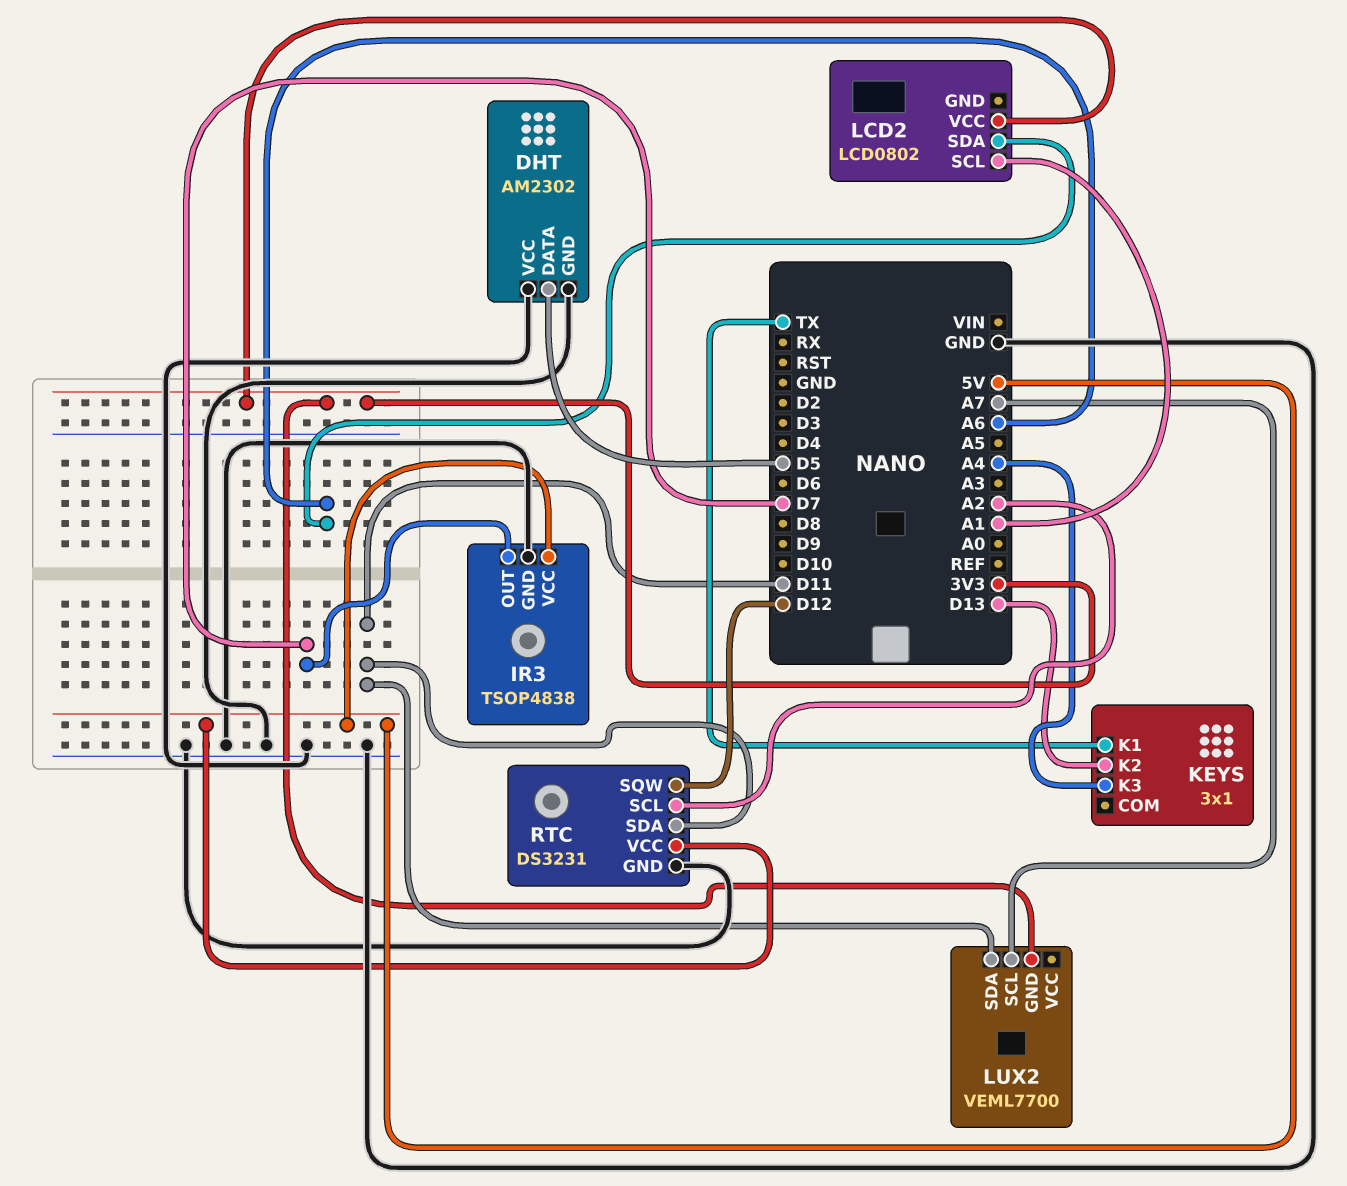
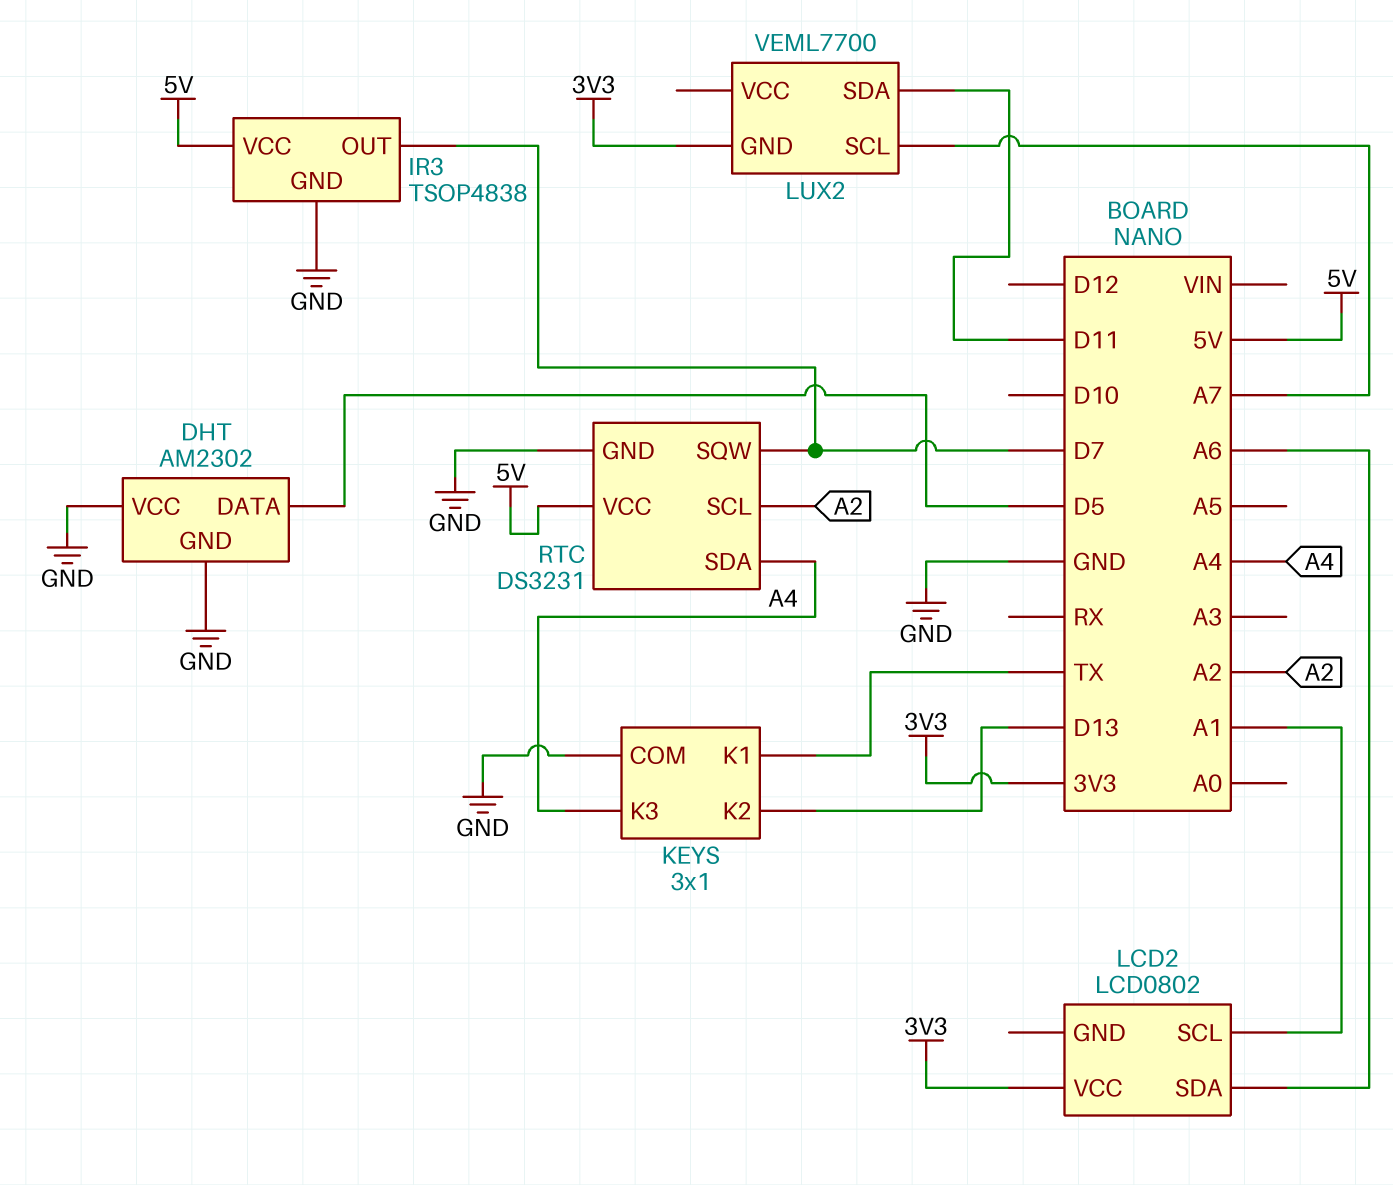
KEYS pin COM: none -> GND
RTC pin SDA: D11 -> A4
RTC pin SQW: D12 -> D7

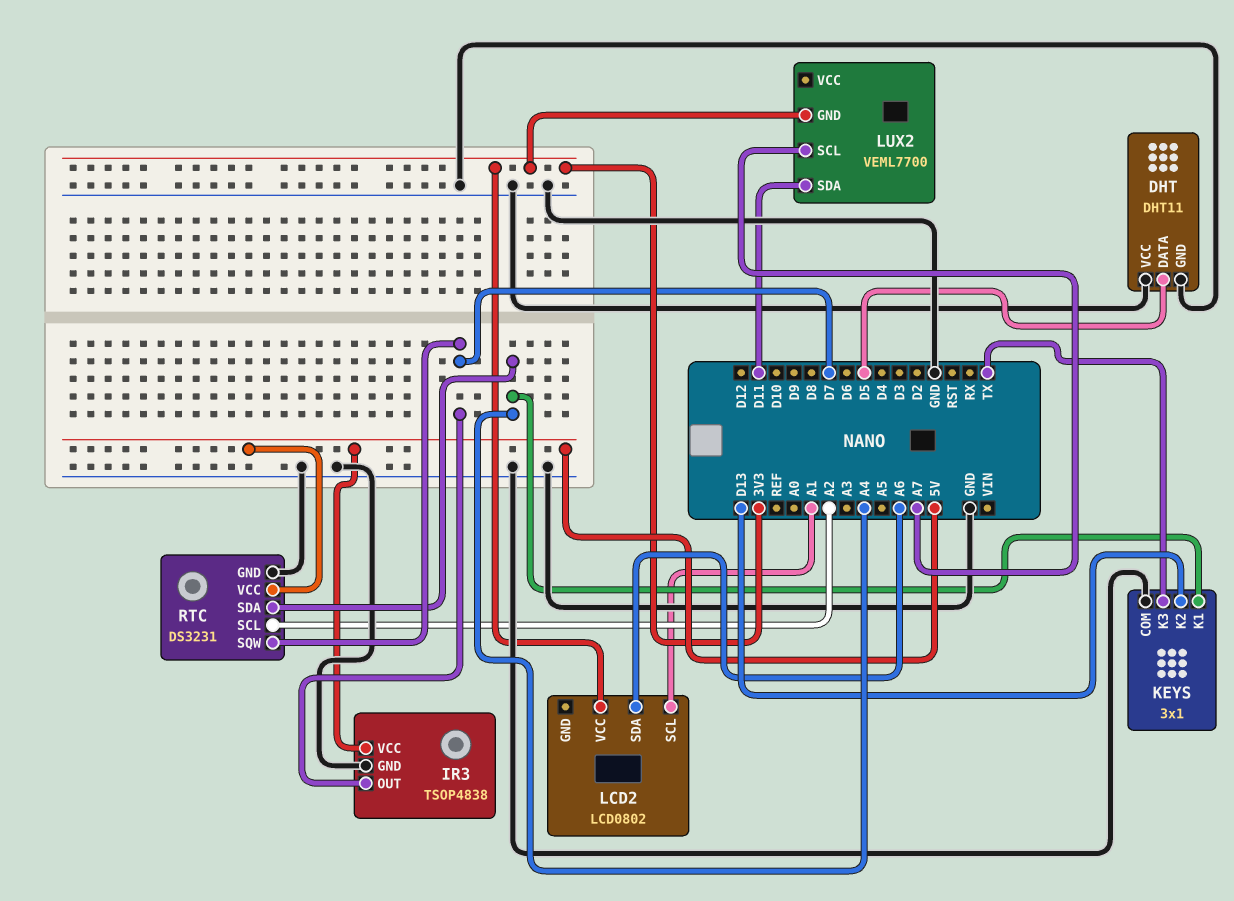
DHT: AM2302 -> DHT11
KEYS pin K1: TX -> A4
KEYS pin K3: A4 -> TX

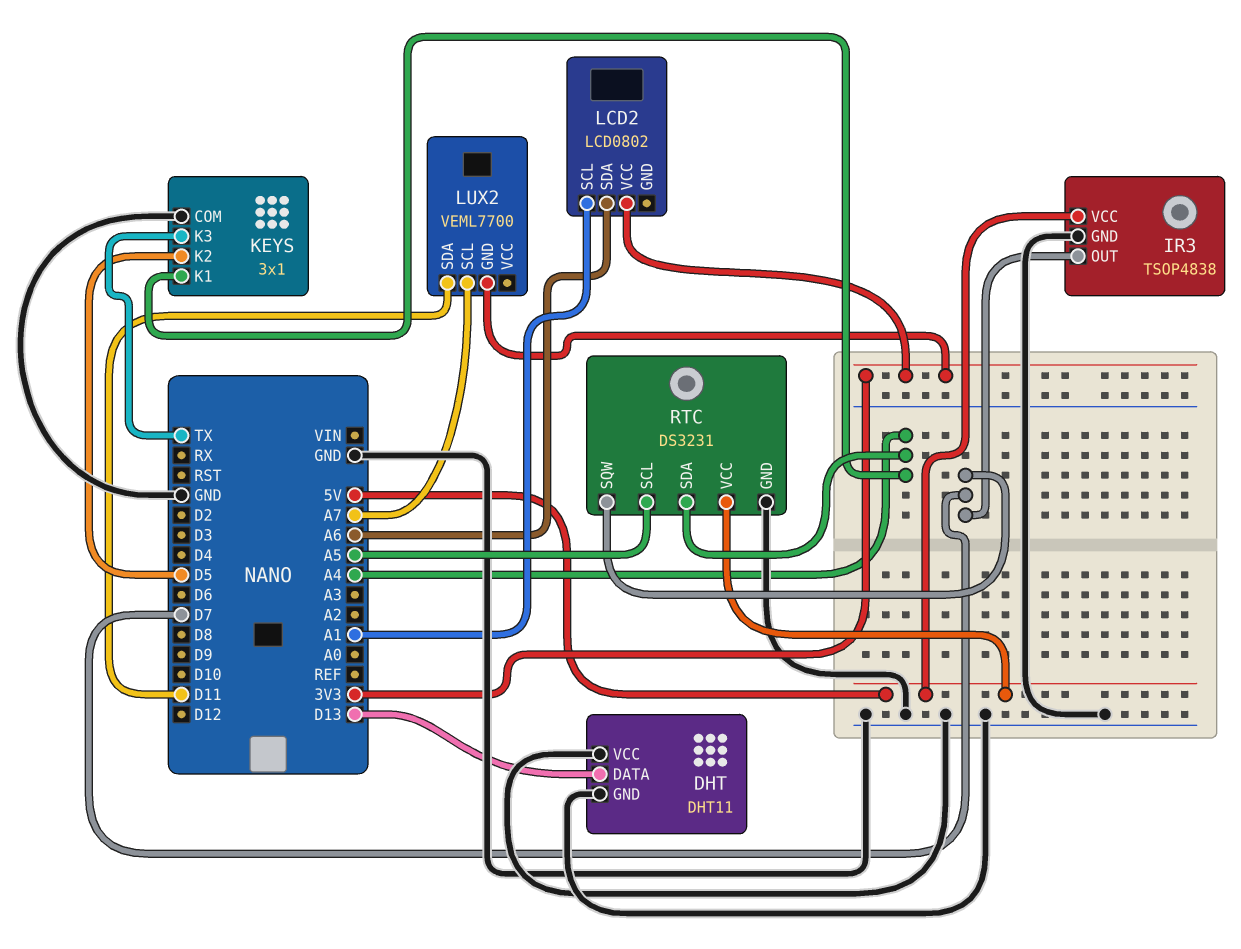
DHT pin DATA: D5 -> D13
KEYS pin K2: D13 -> D5
RTC pin SCL: A2 -> A5

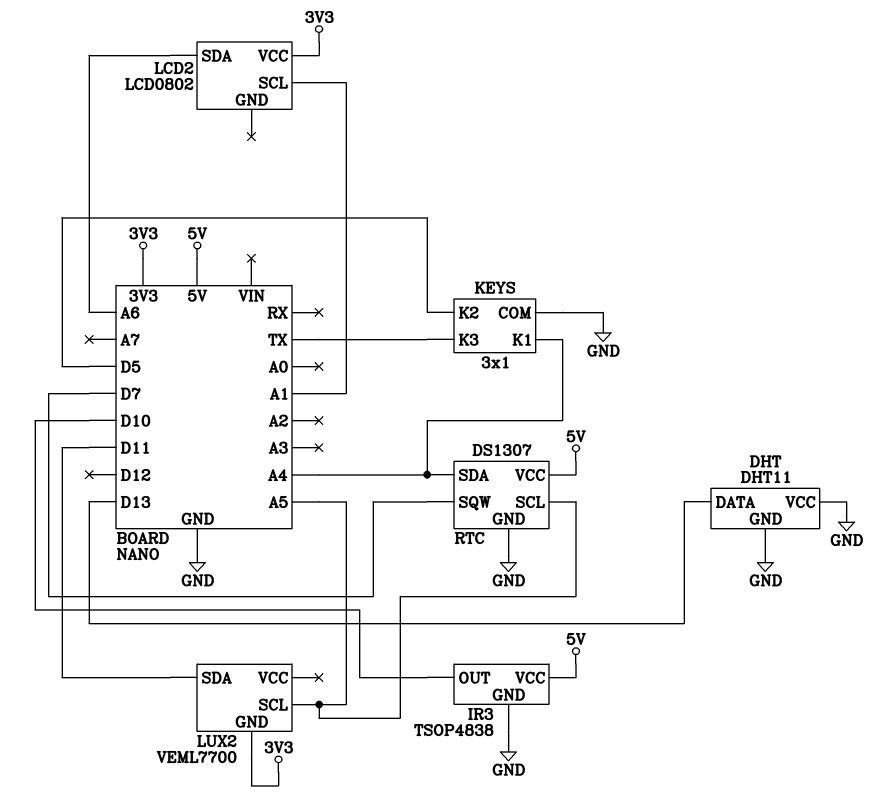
IR3 pin OUT: D7 -> D10
LUX2 pin SCL: A7 -> A5
RTC: DS3231 -> DS1307

